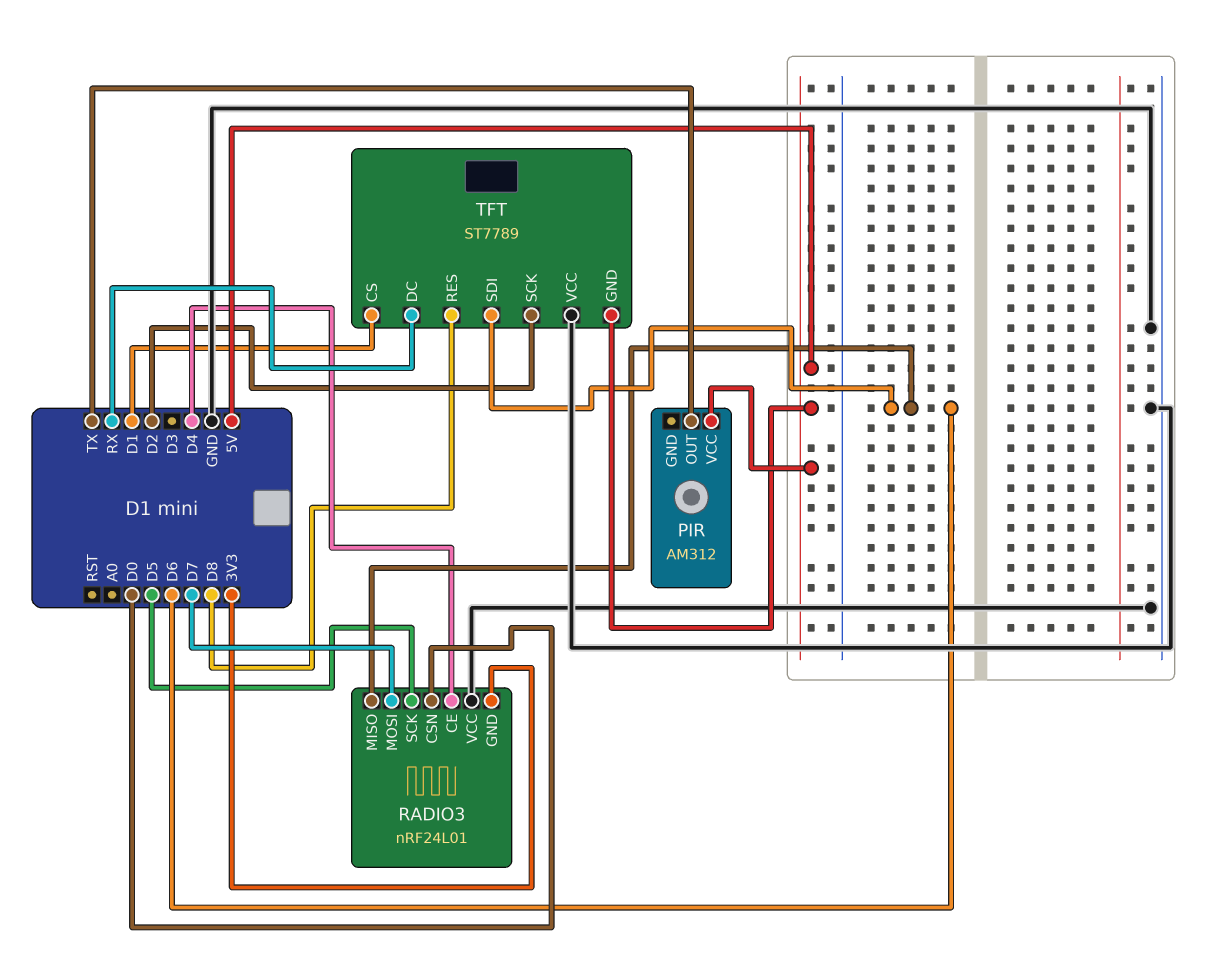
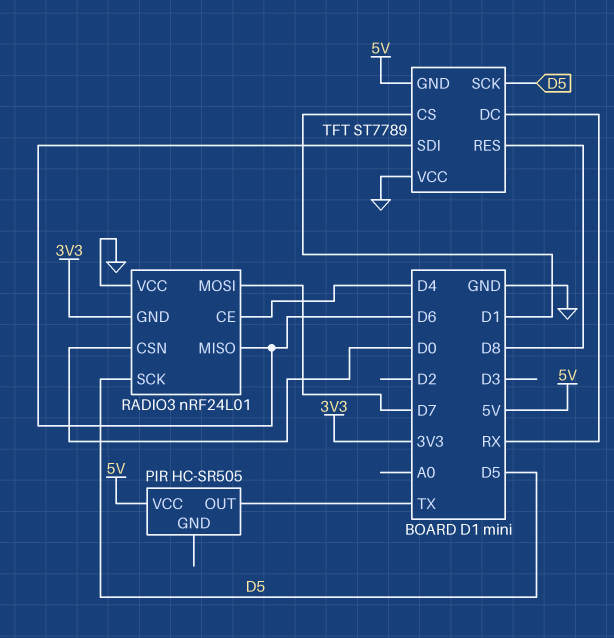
PIR: AM312 -> HC-SR505
TFT pin SCK: D2 -> D5

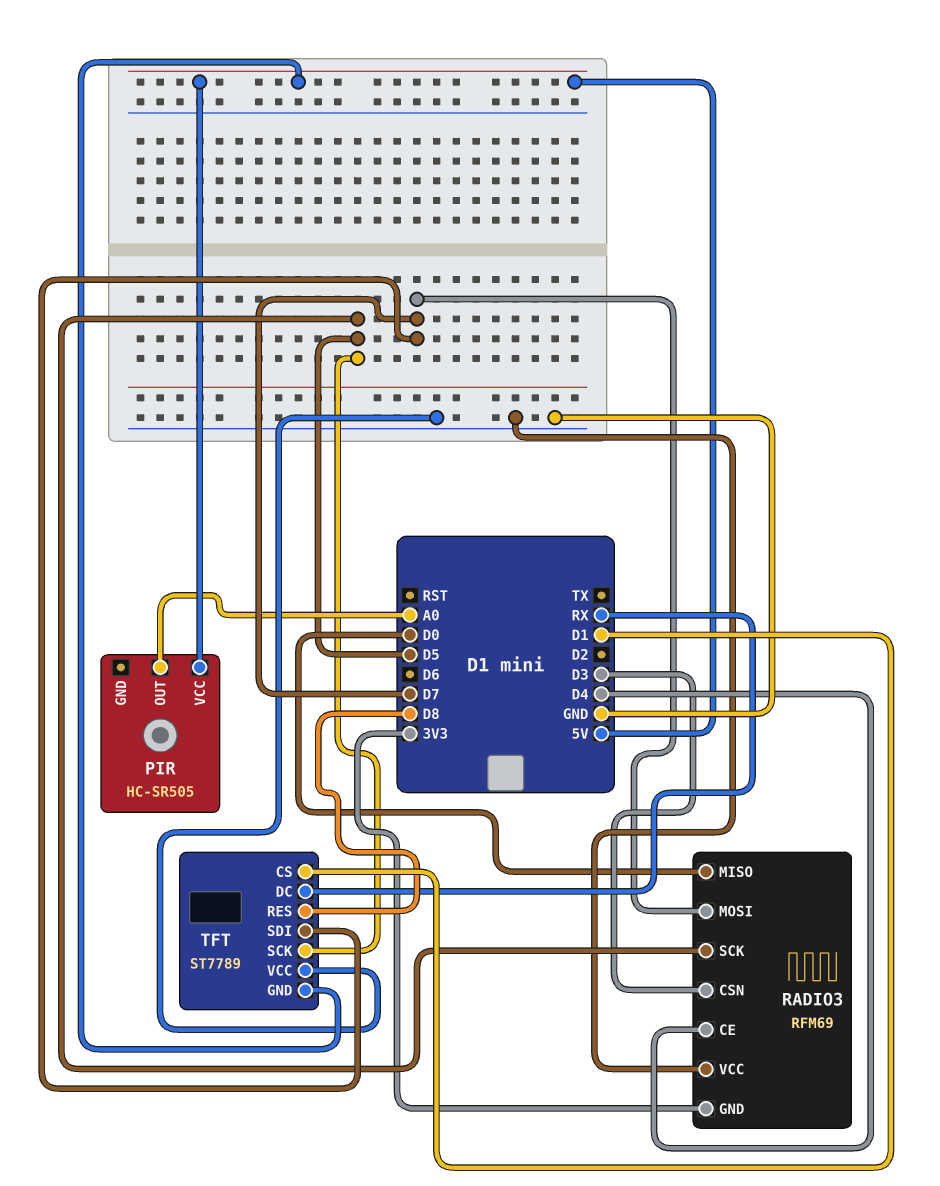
PIR pin OUT: TX -> A0
RADIO3: nRF24L01 -> RFM69
RADIO3 pin CSN: D0 -> D3
RADIO3 pin MISO: D6 -> D0
TFT pin SDI: D6 -> D7

